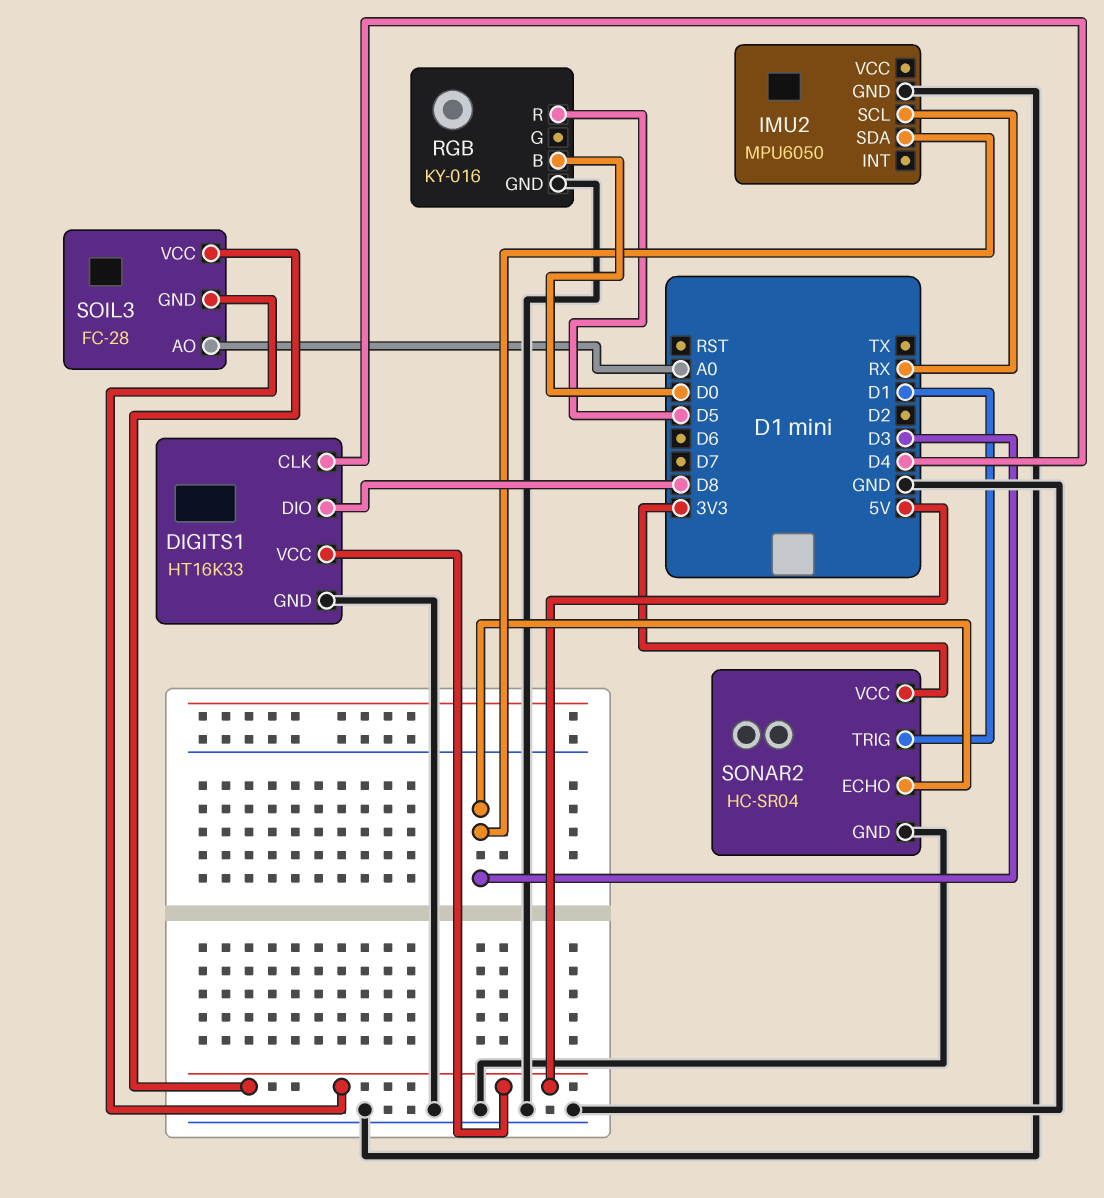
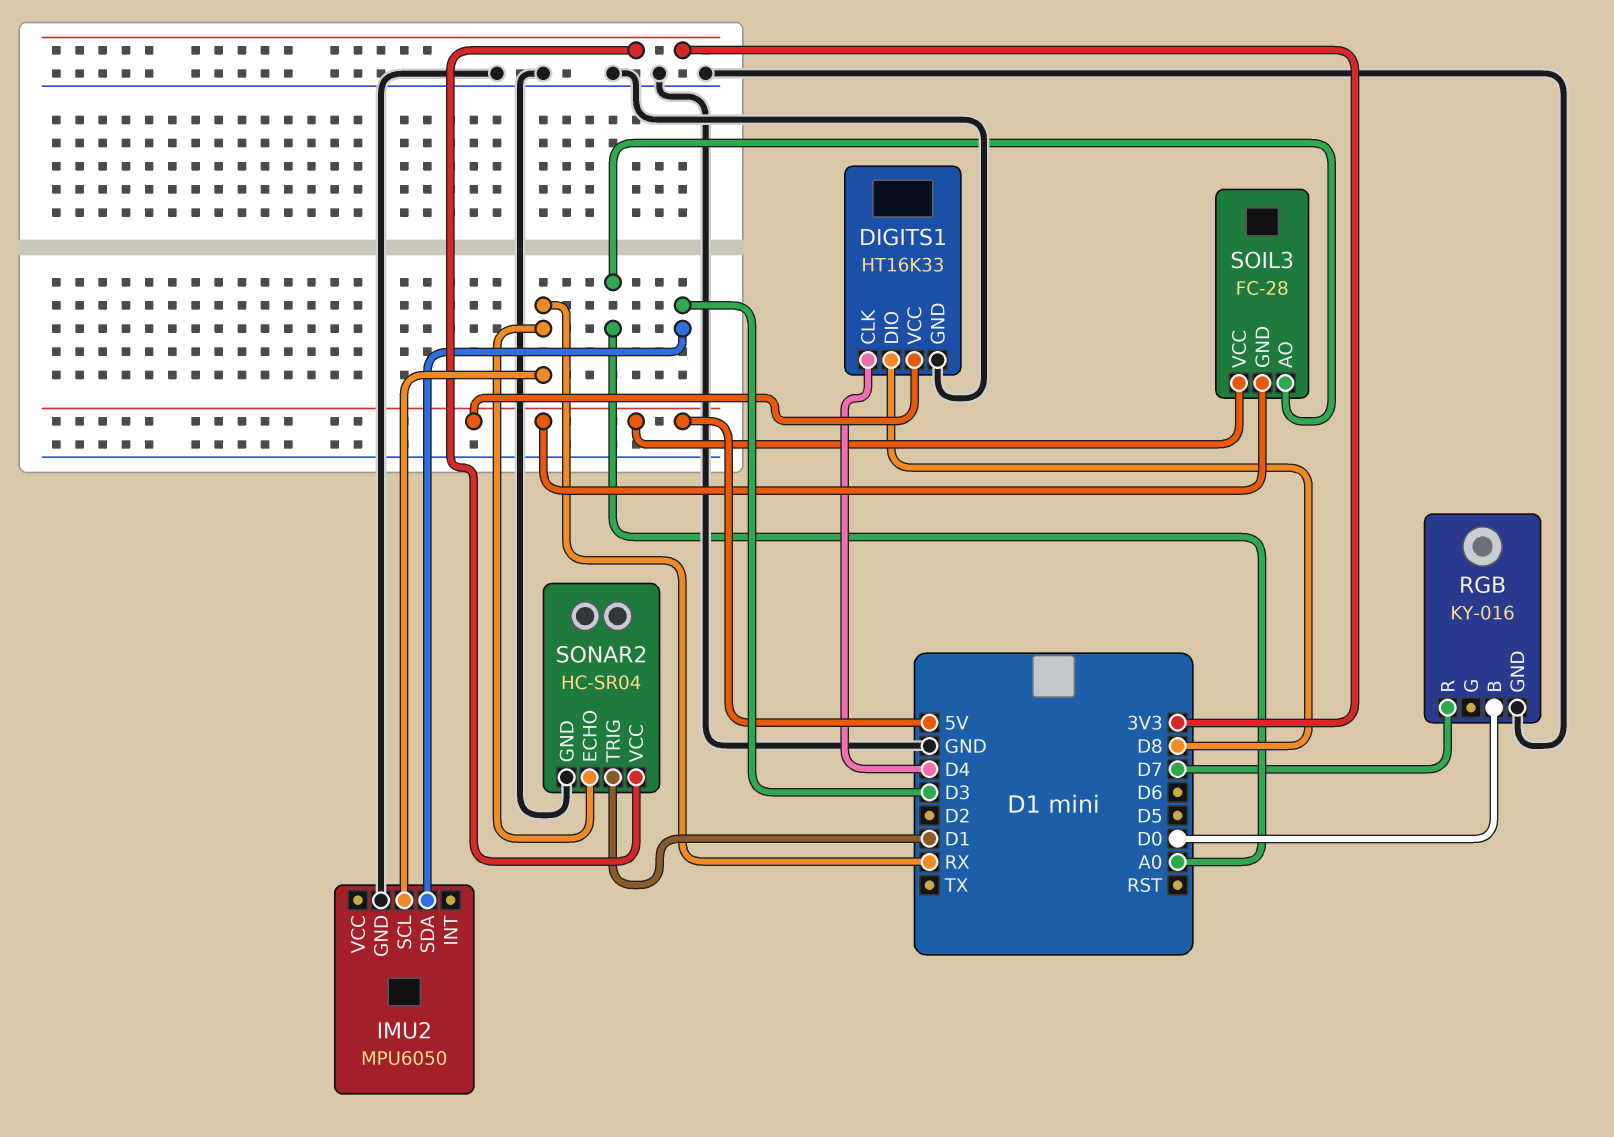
RGB pin R: D5 -> D7
SONAR2 pin ECHO: D3 -> RX

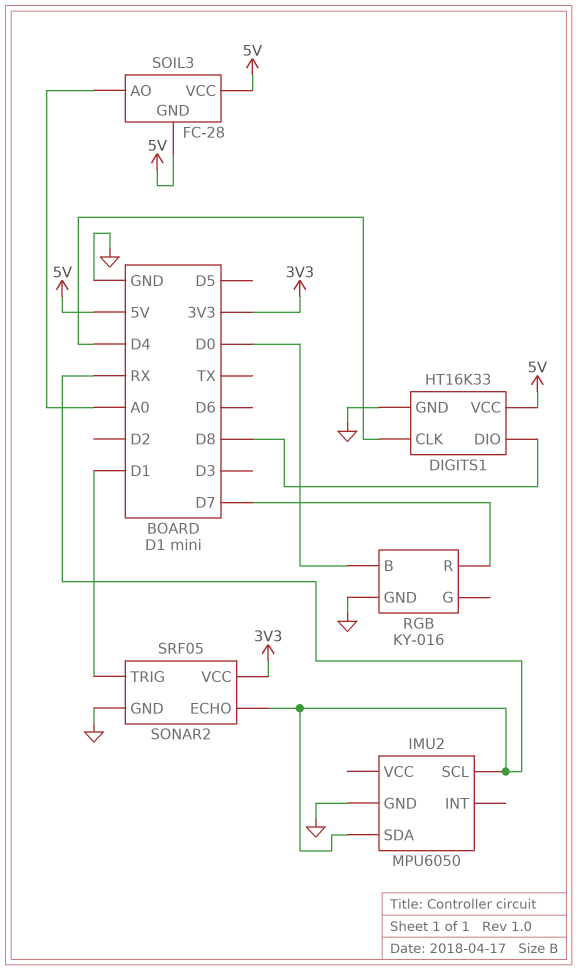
IMU2 pin SDA: D3 -> RX
SONAR2: HC-SR04 -> SRF05

